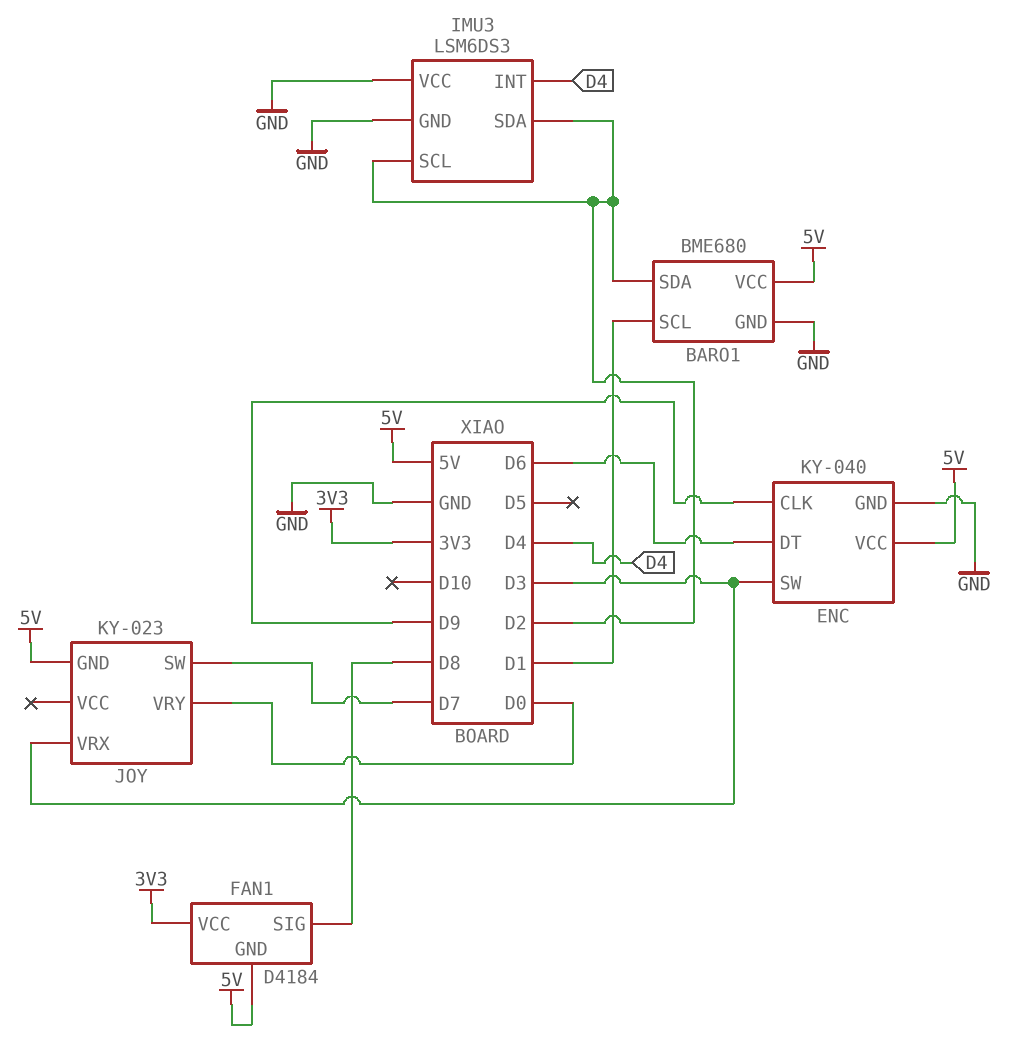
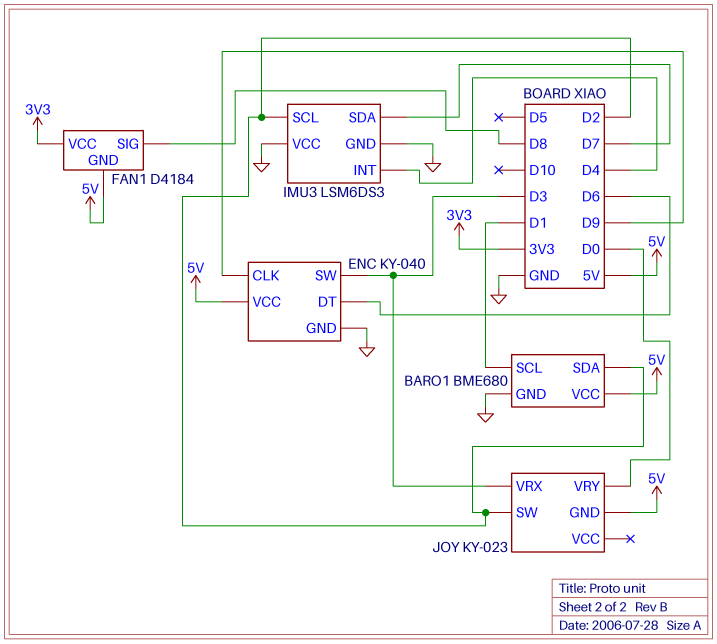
IMU3 pin SDA: D2 -> D7
JOY pin SW: D7 -> D2

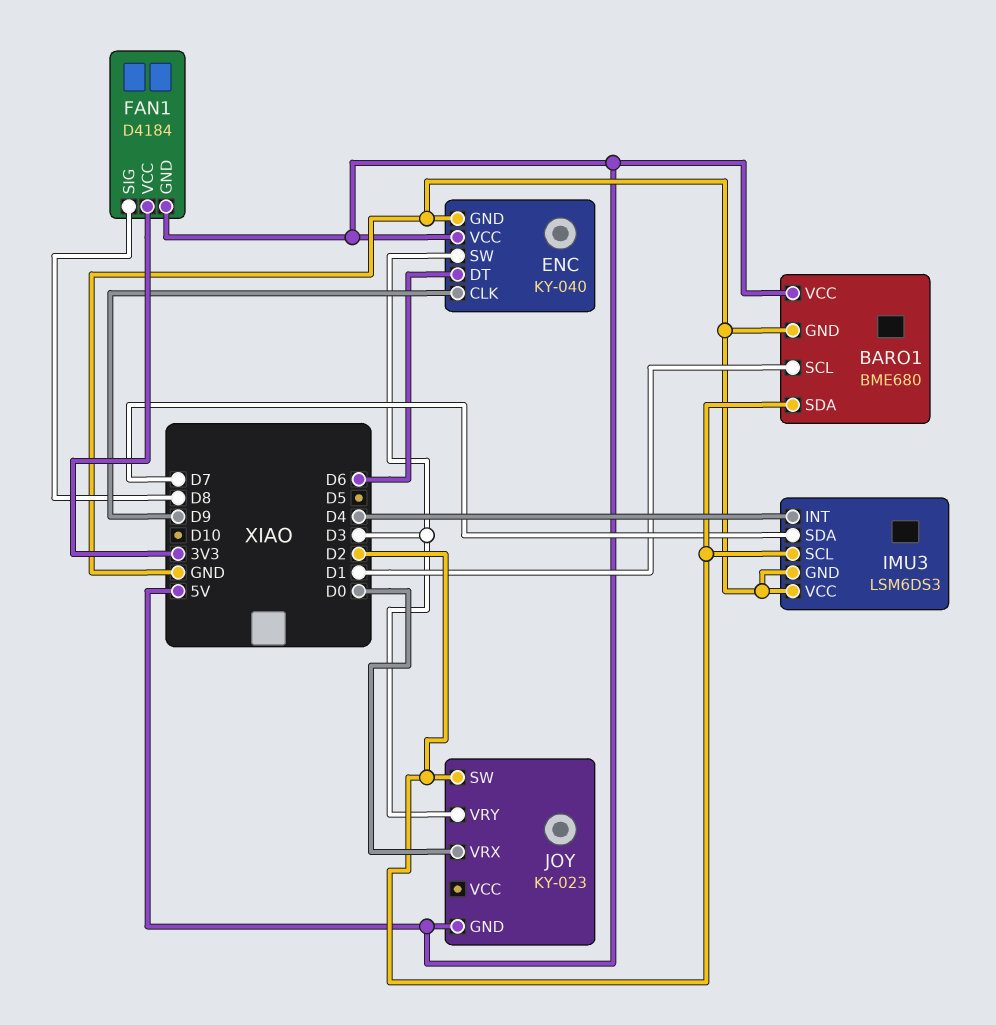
JOY pin VRX: D3 -> D0
JOY pin VRY: D0 -> D3

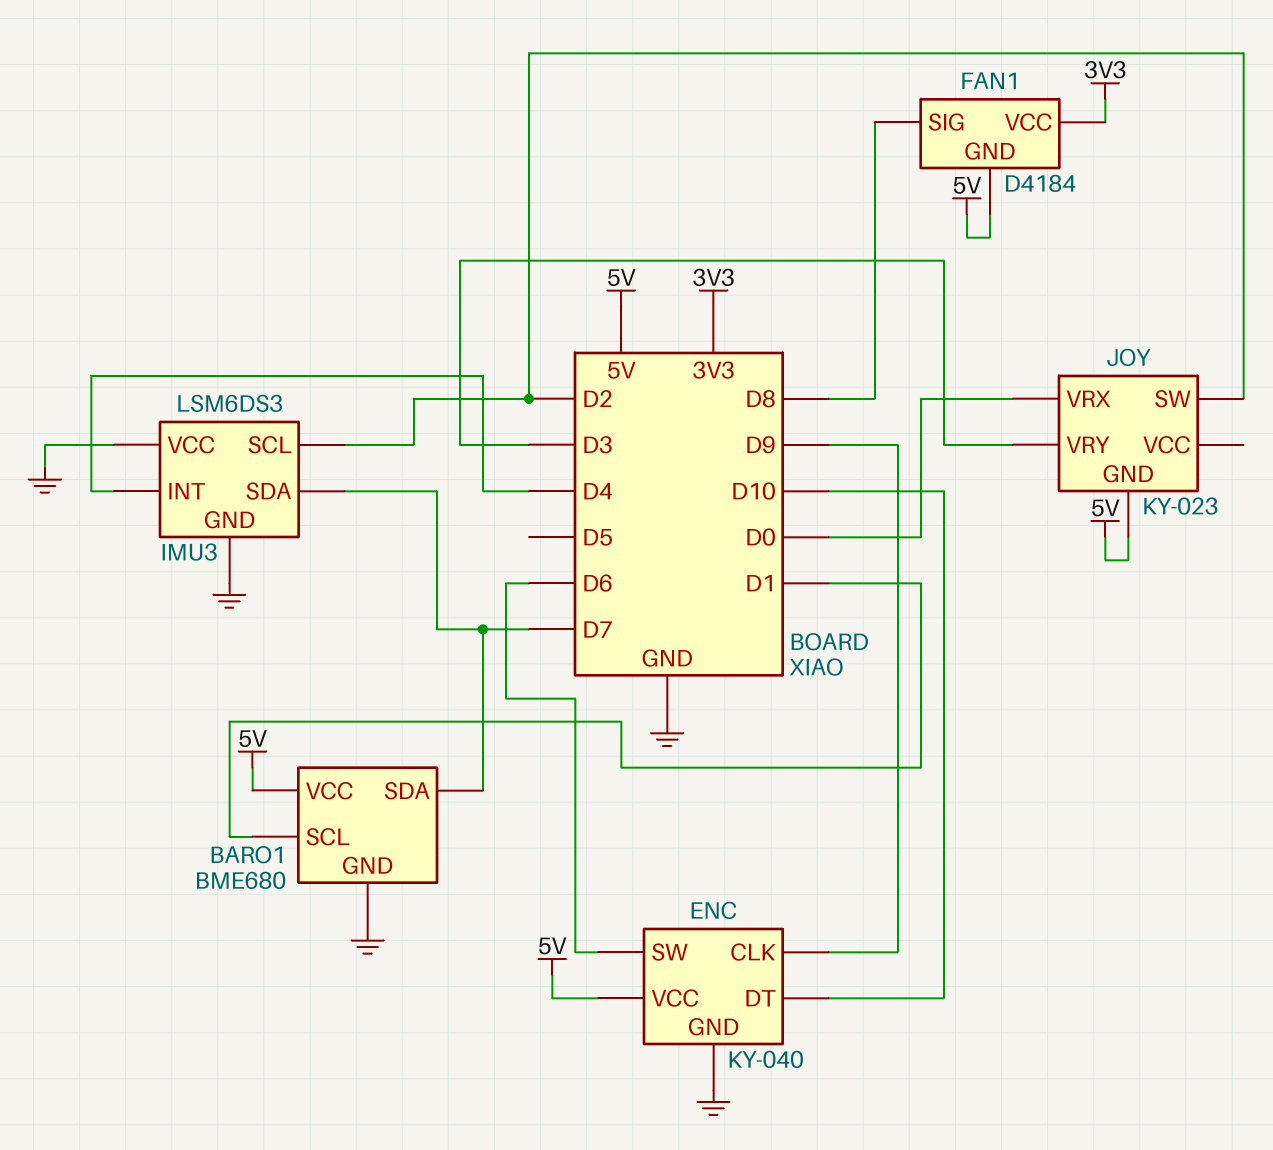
BARO1 pin SDA: D2 -> D7
ENC pin DT: D6 -> D10
ENC pin SW: D3 -> D6

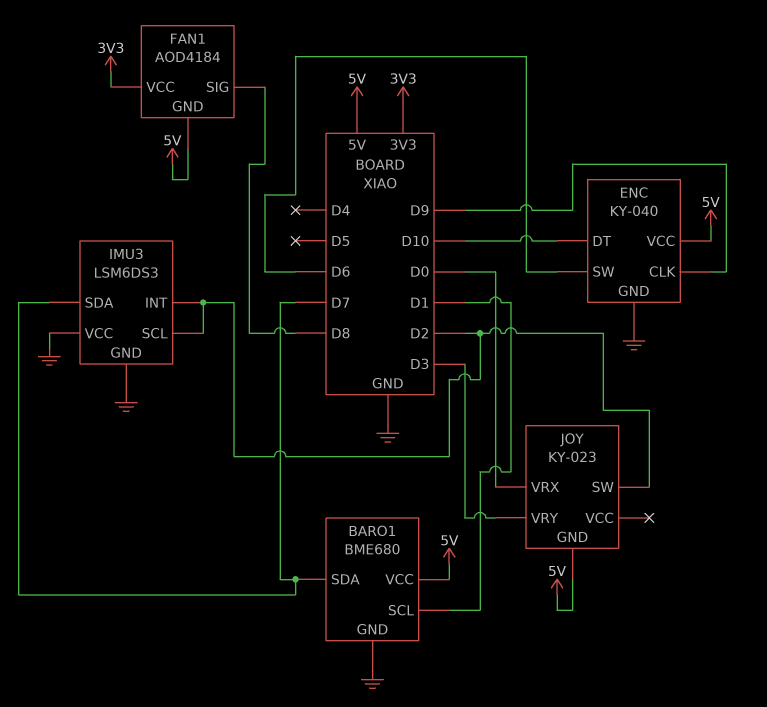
FAN1: D4184 -> AOD4184
IMU3 pin INT: D4 -> D2

